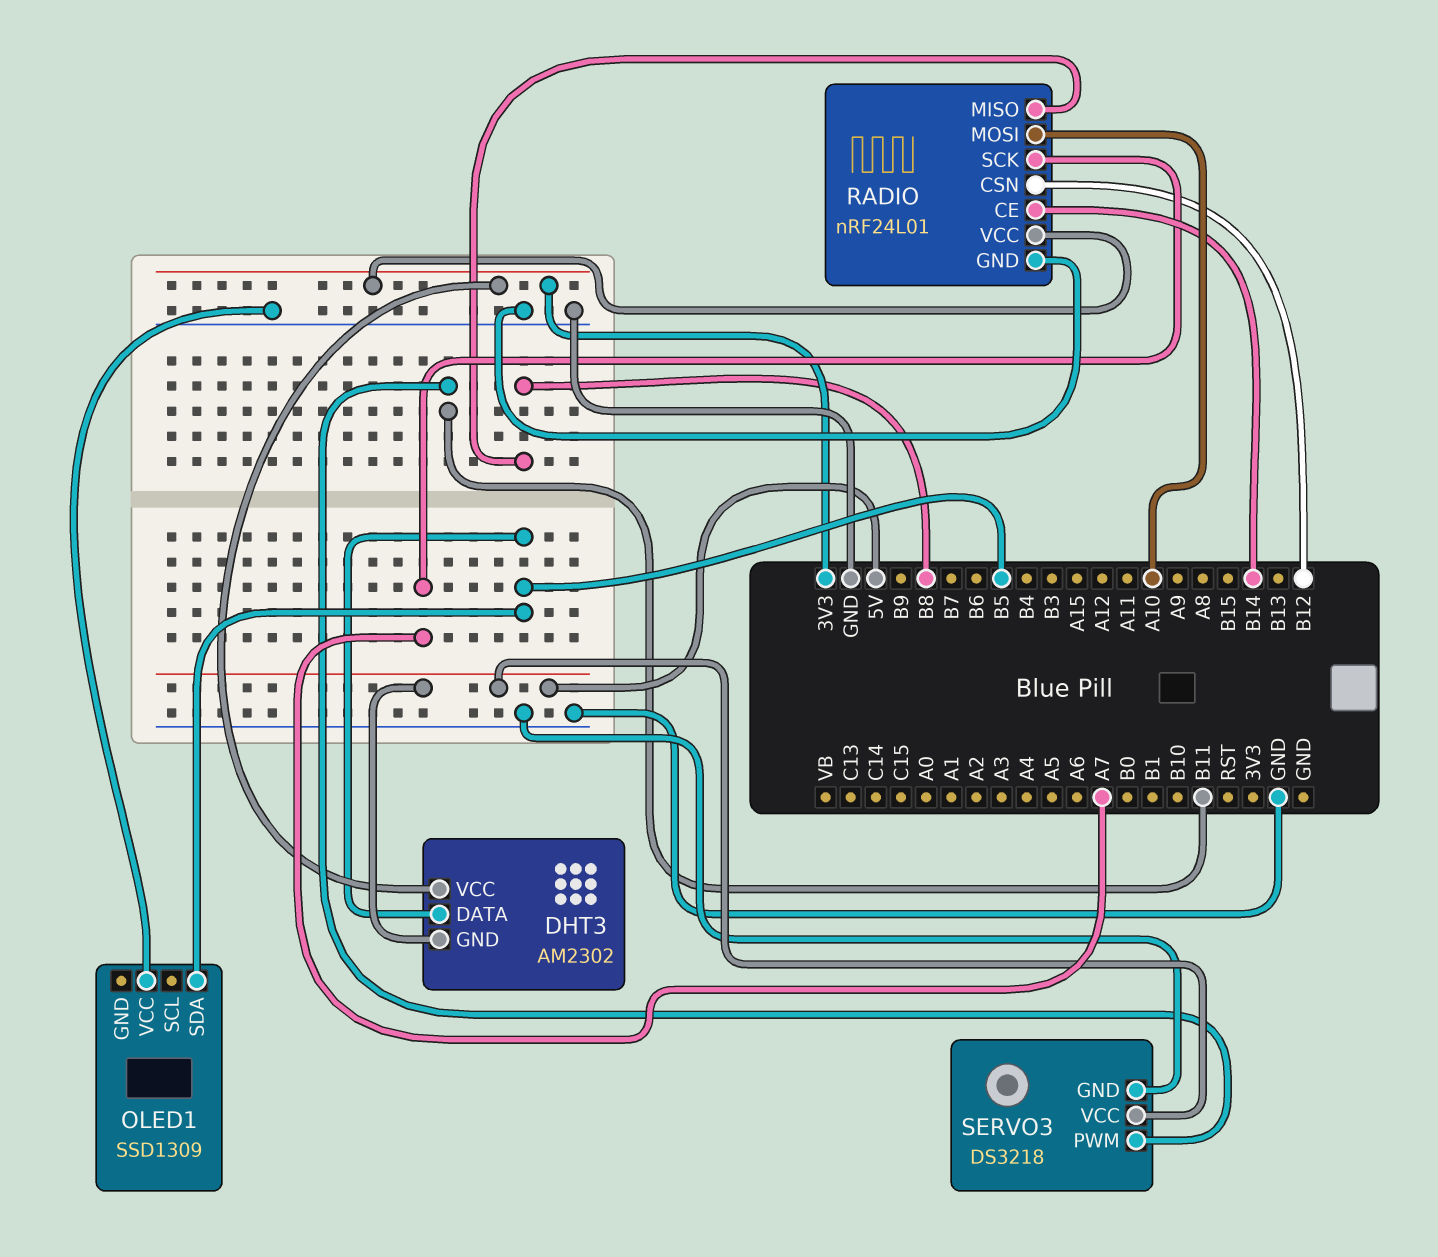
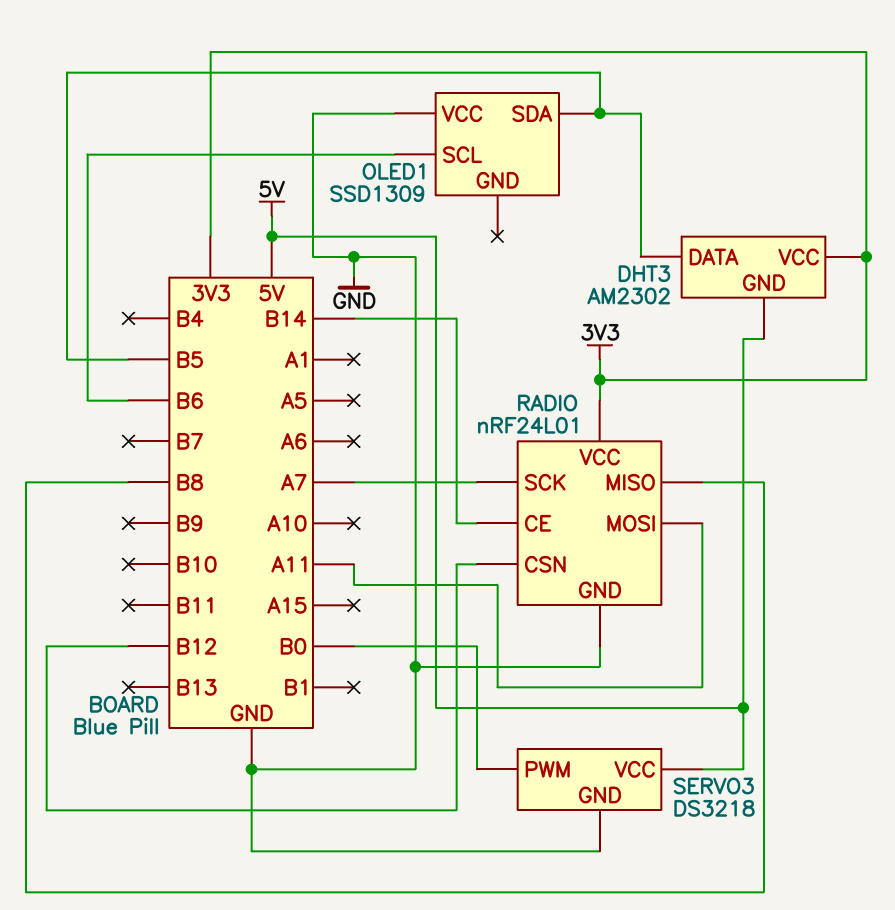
OLED1 pin SCL: none -> B6
RADIO pin MOSI: A10 -> A11
SERVO3 pin PWM: B11 -> B0

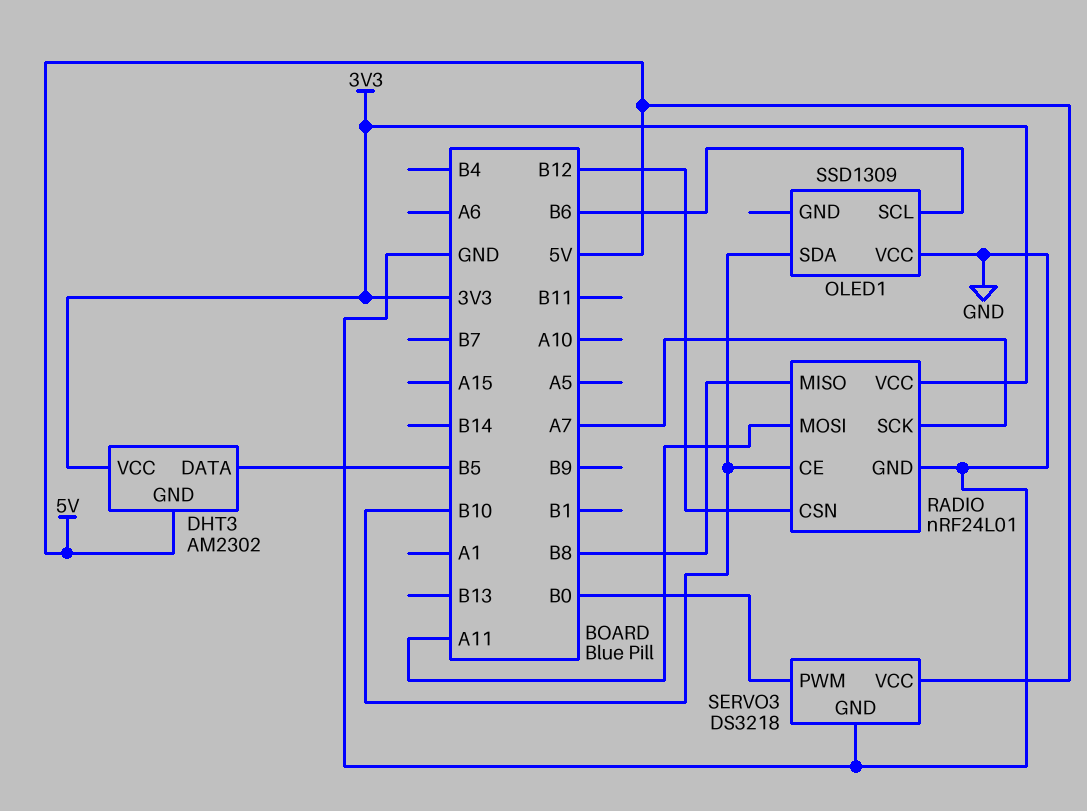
OLED1 pin SDA: B5 -> B10
RADIO pin CE: B14 -> B10

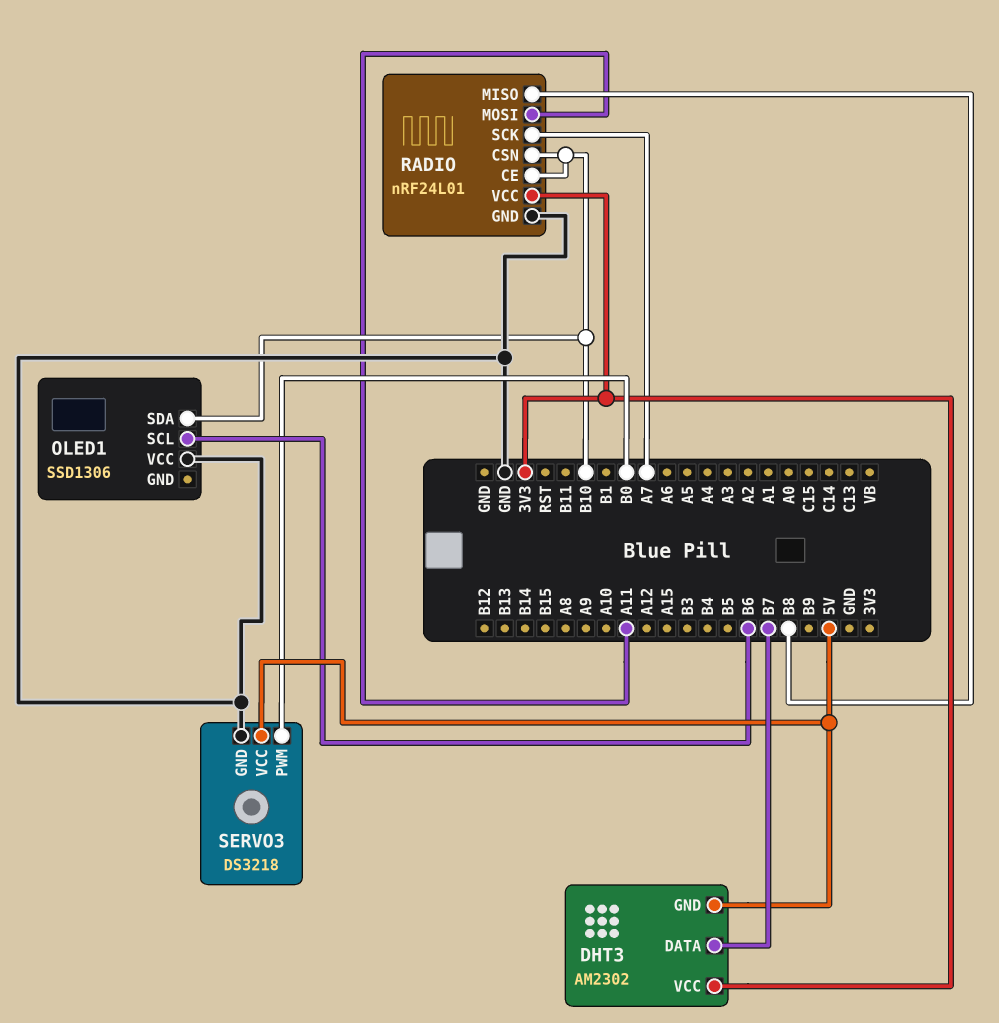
DHT3 pin DATA: B5 -> B7
OLED1: SSD1309 -> SSD1306
RADIO pin CSN: B12 -> B10

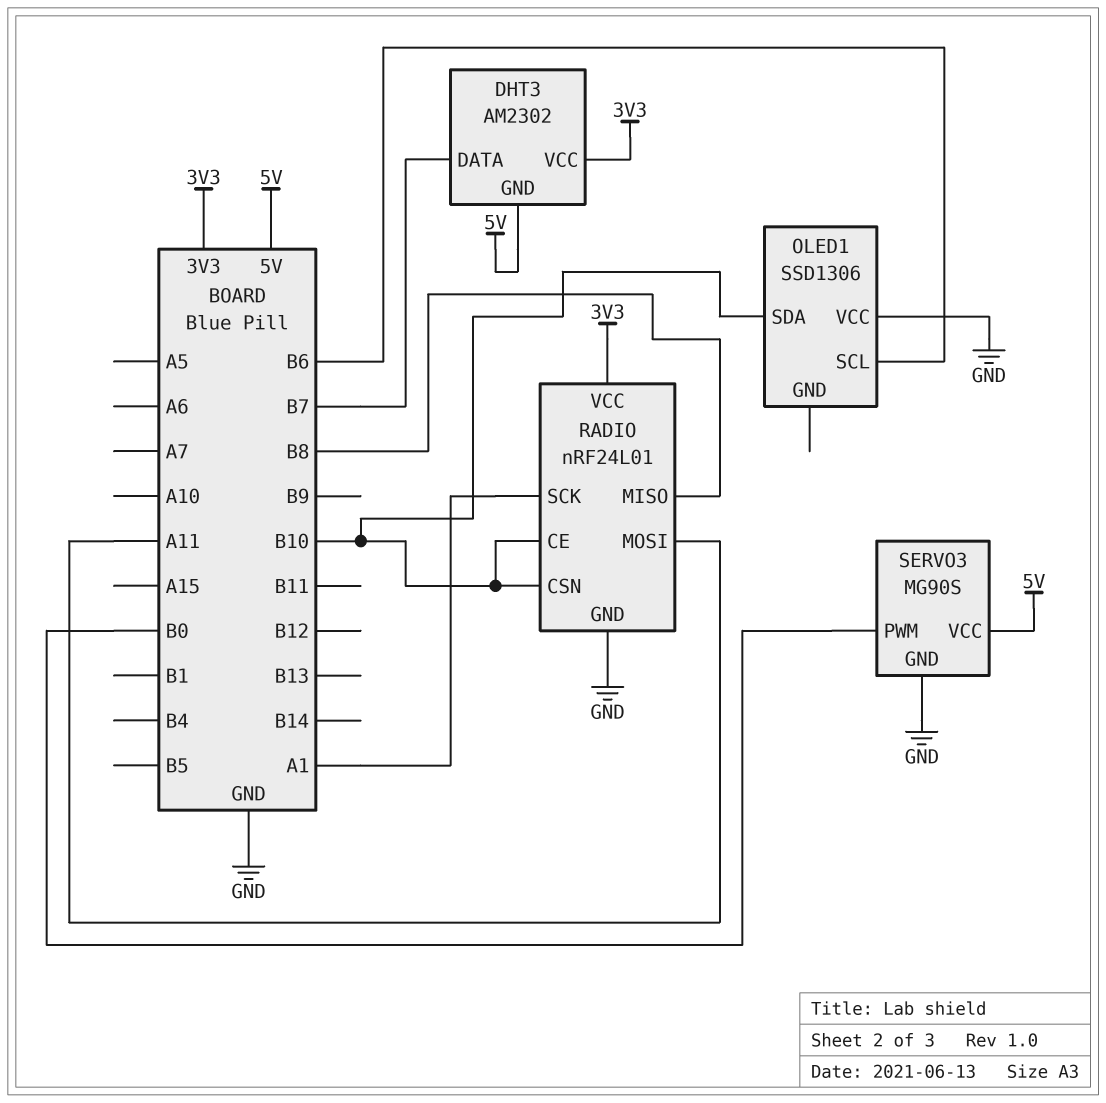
RADIO pin SCK: A7 -> A1
SERVO3: DS3218 -> MG90S

